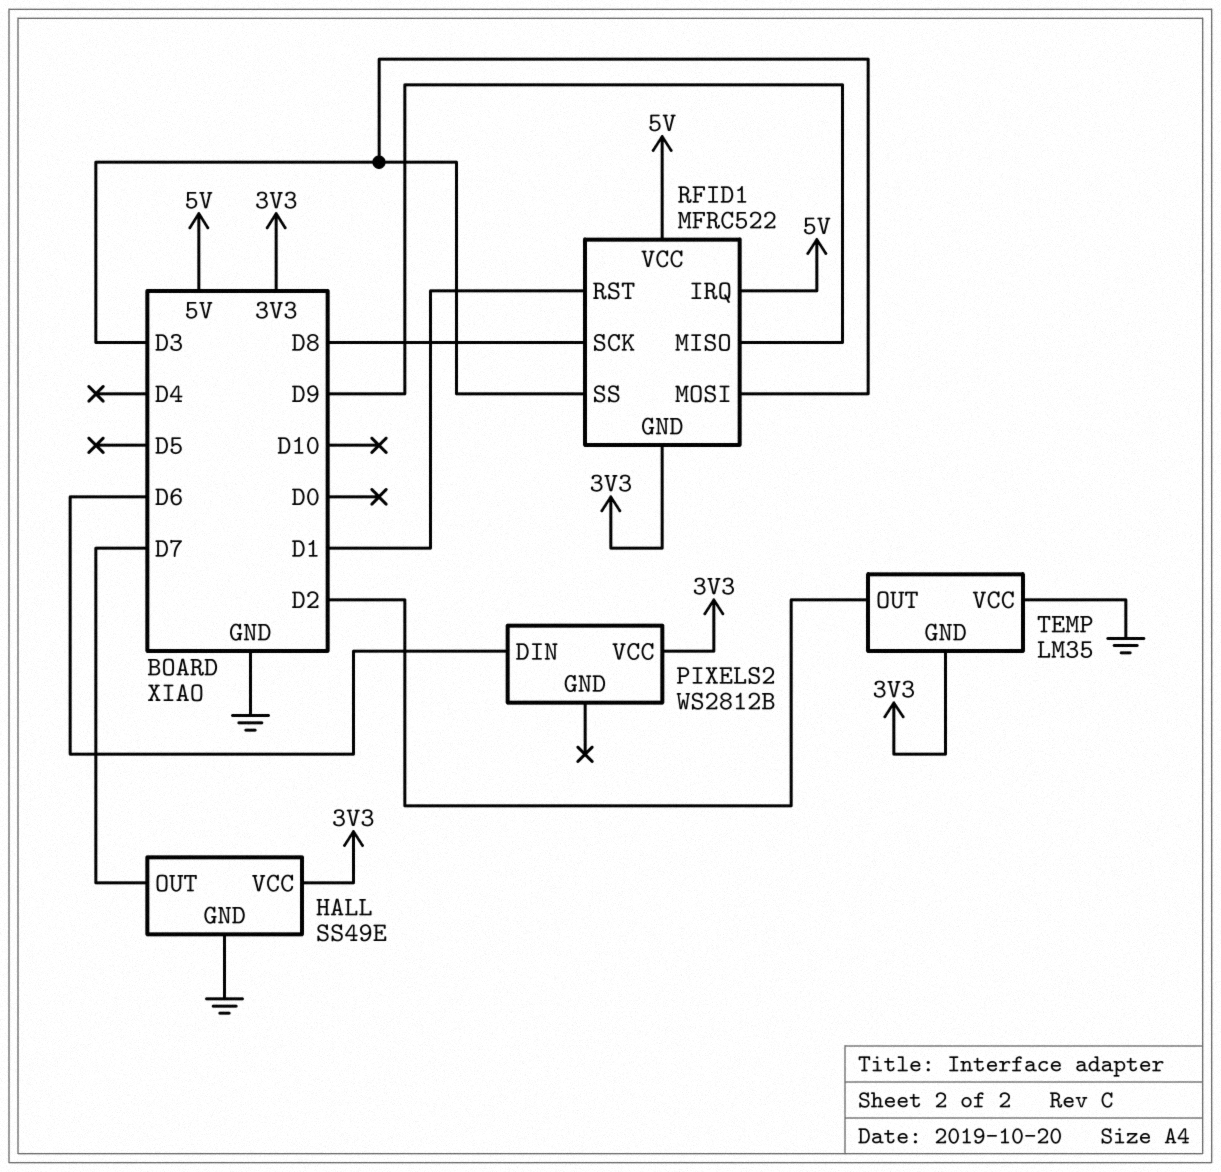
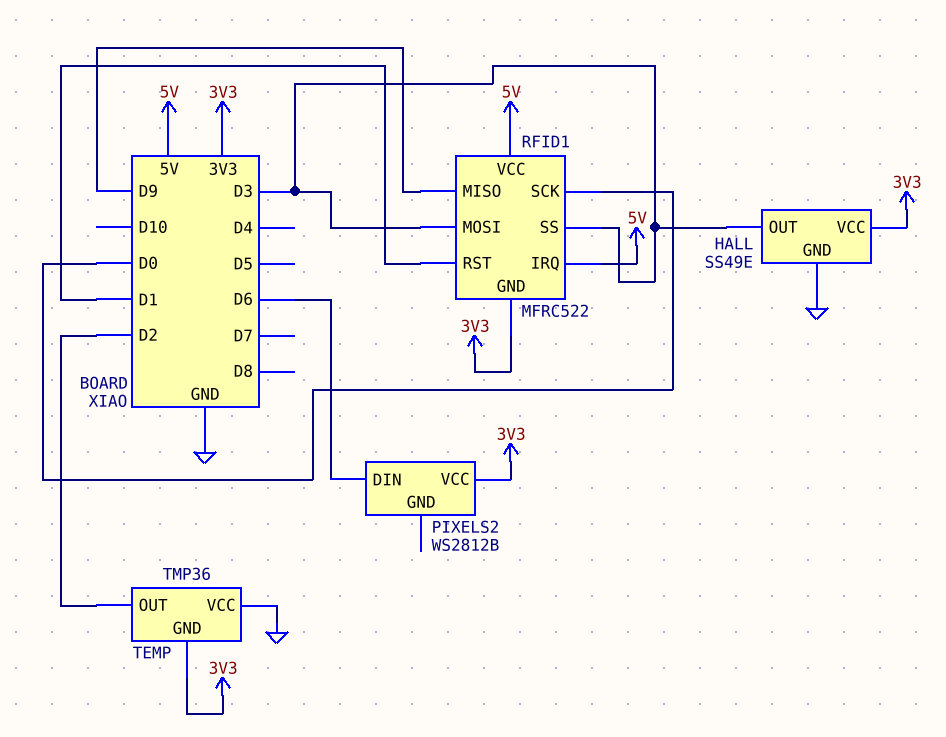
HALL pin OUT: D7 -> D3
RFID1 pin SCK: D8 -> D0
TEMP: LM35 -> TMP36

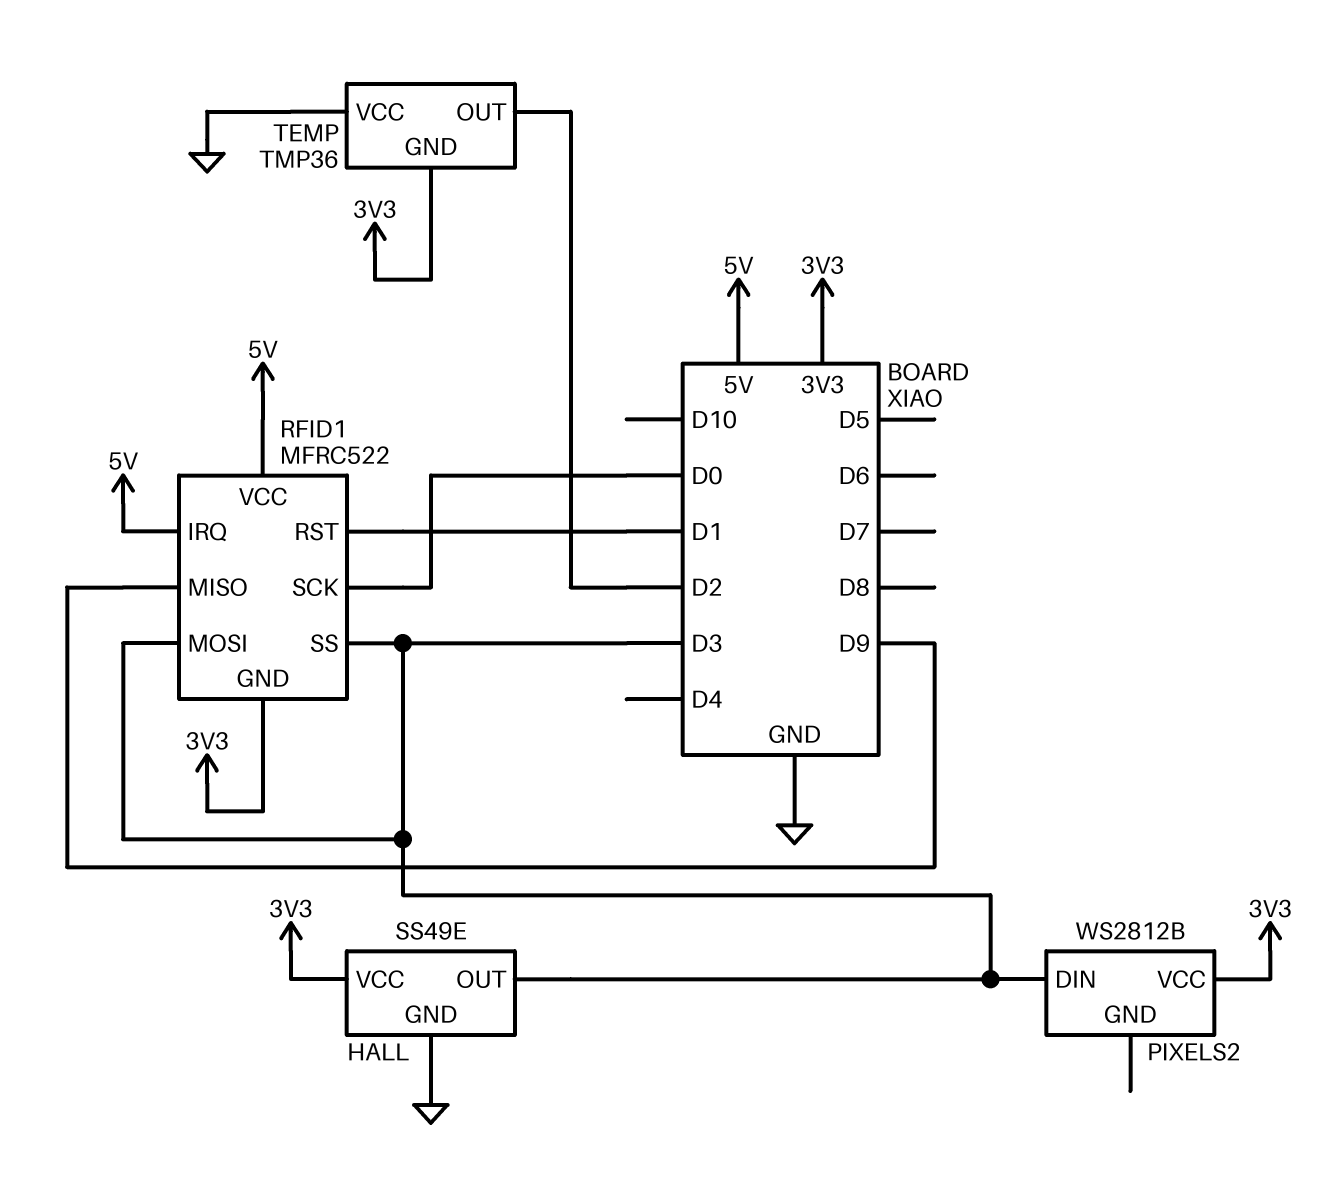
PIXELS2 pin DIN: D6 -> D3

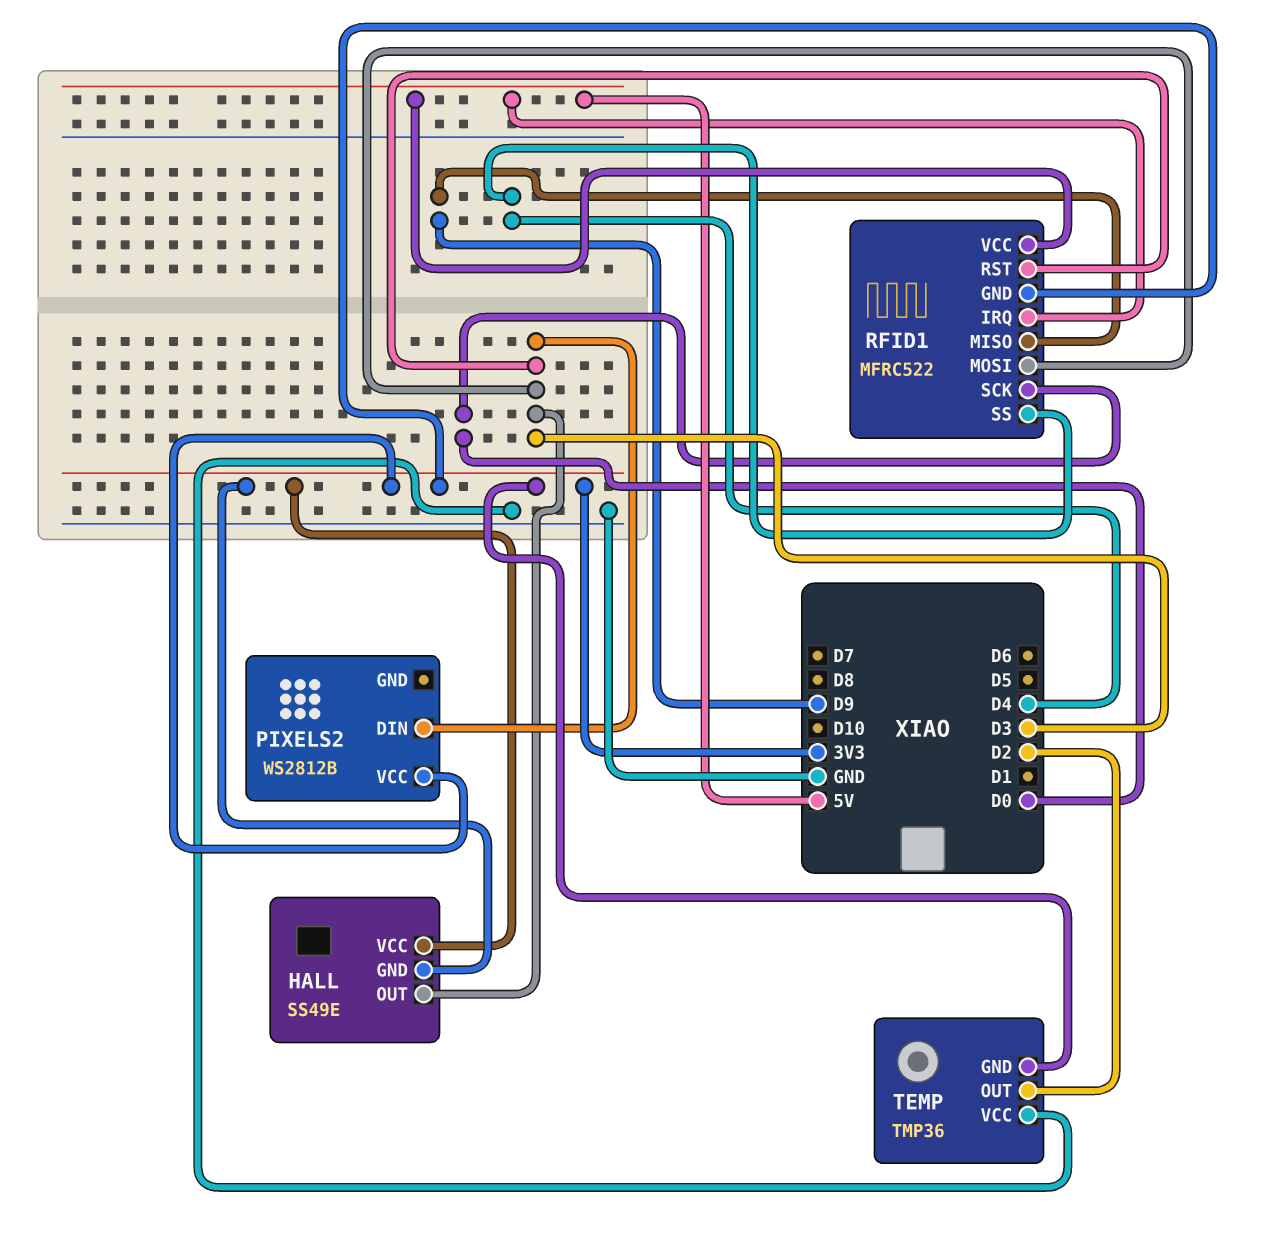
HALL pin GND: GND -> 3V3
RFID1 pin RST: D1 -> D3
RFID1 pin SS: D3 -> D4

